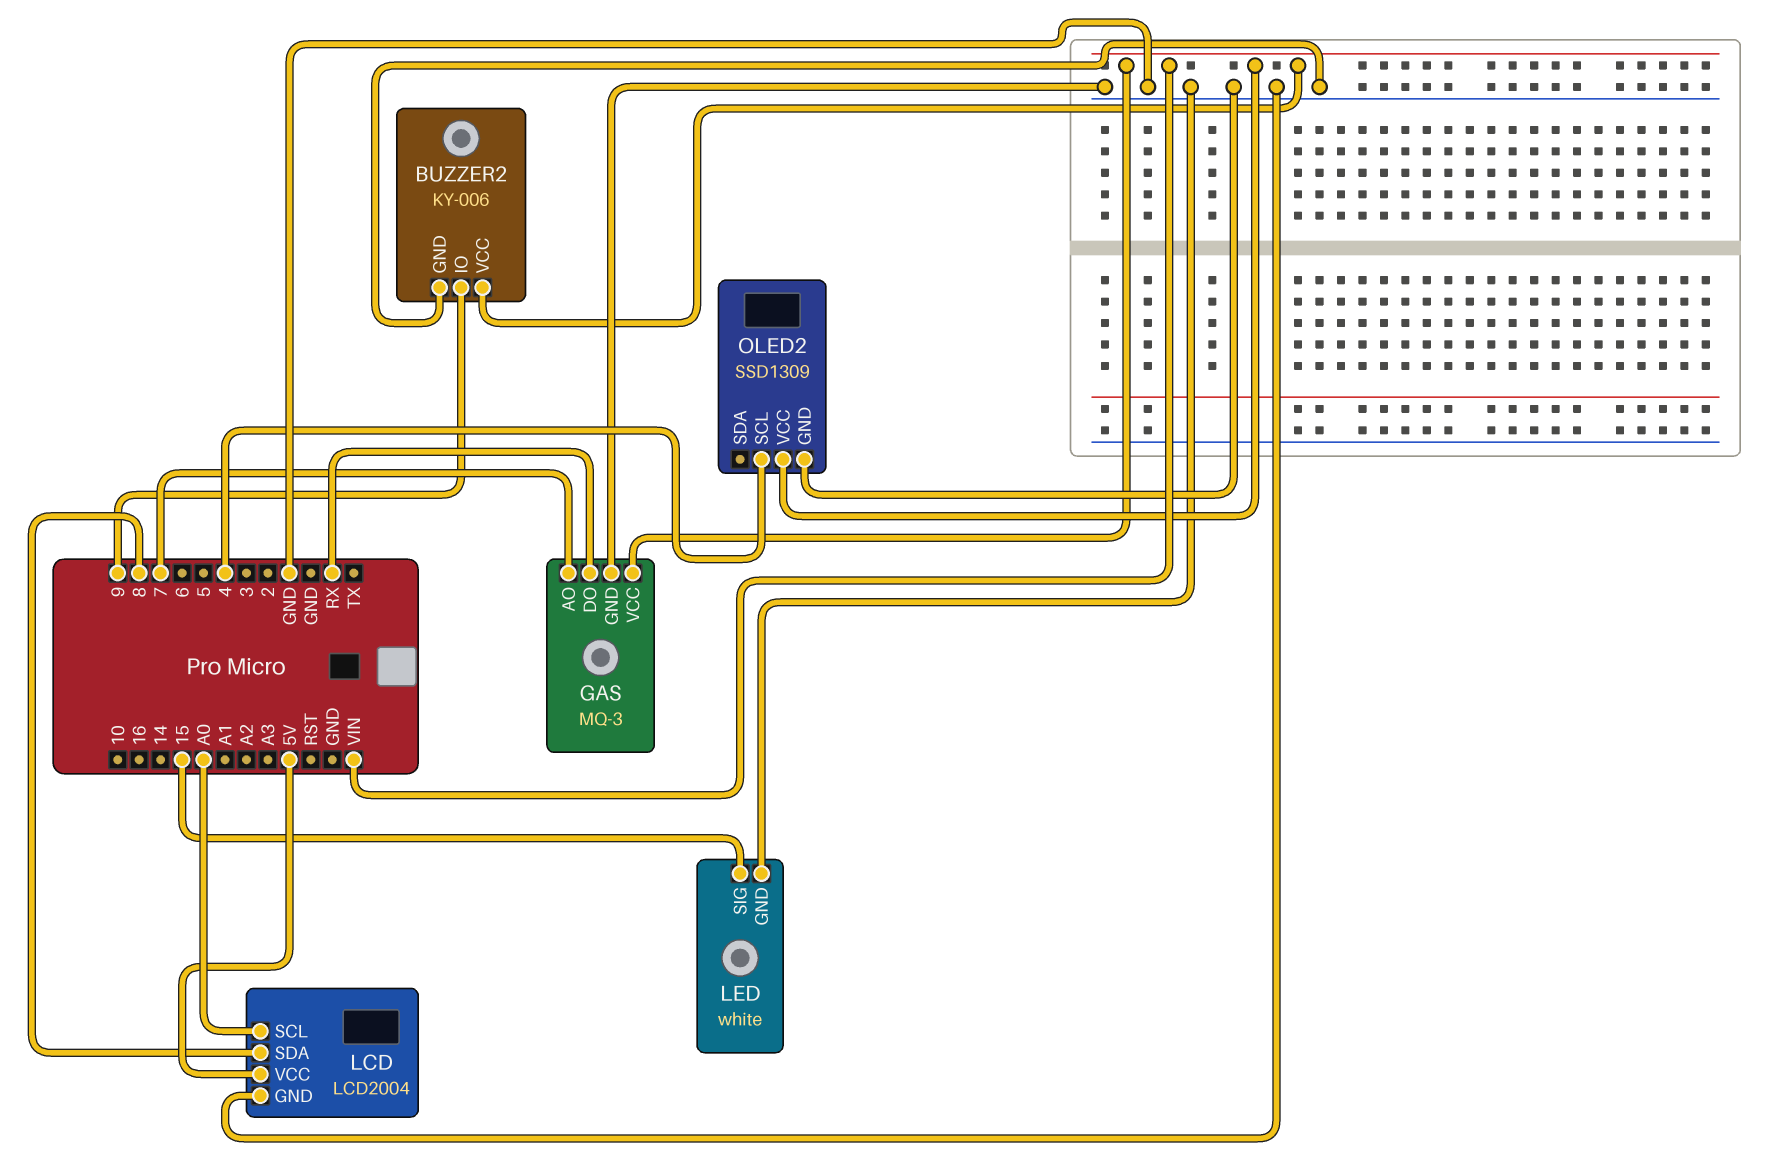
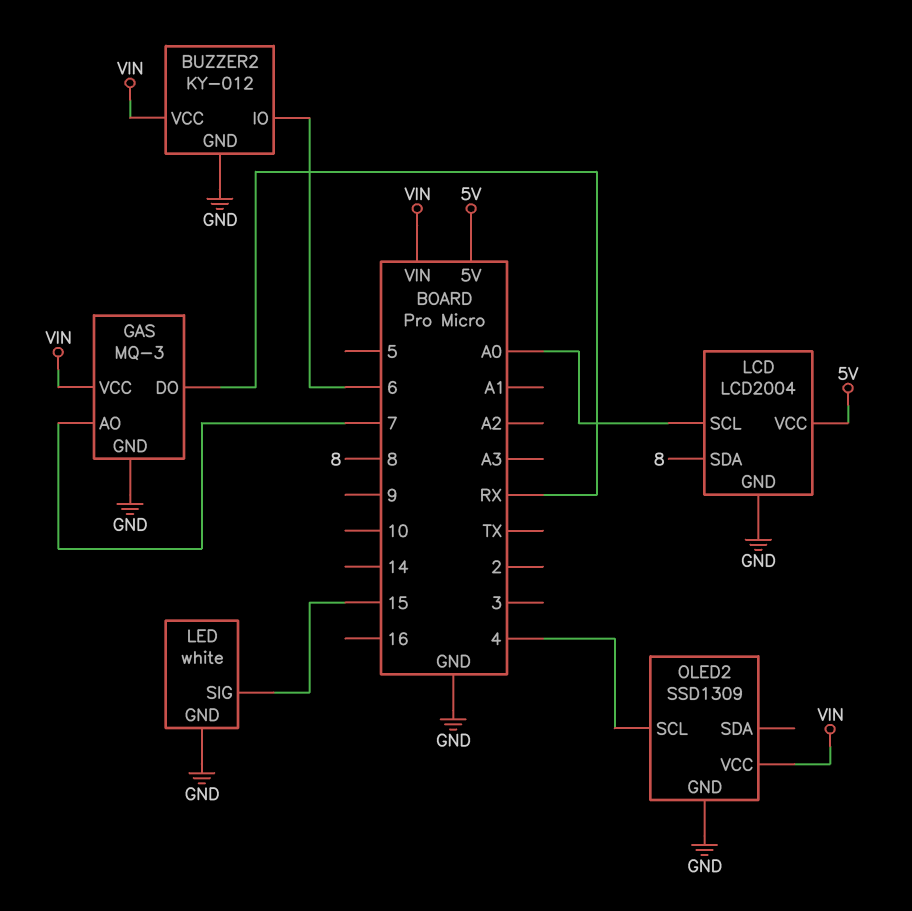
BUZZER2: KY-006 -> KY-012
BUZZER2 pin IO: 9 -> 6

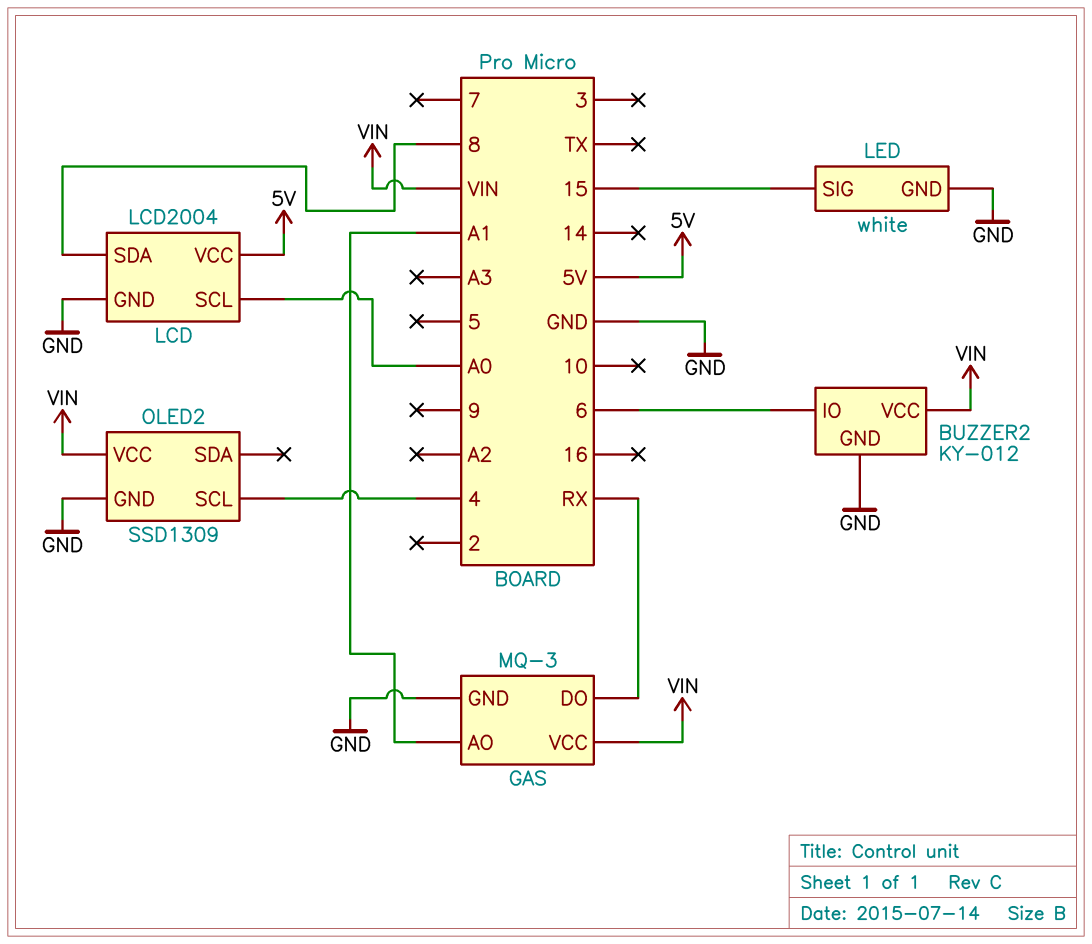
GAS pin AO: 7 -> A1

